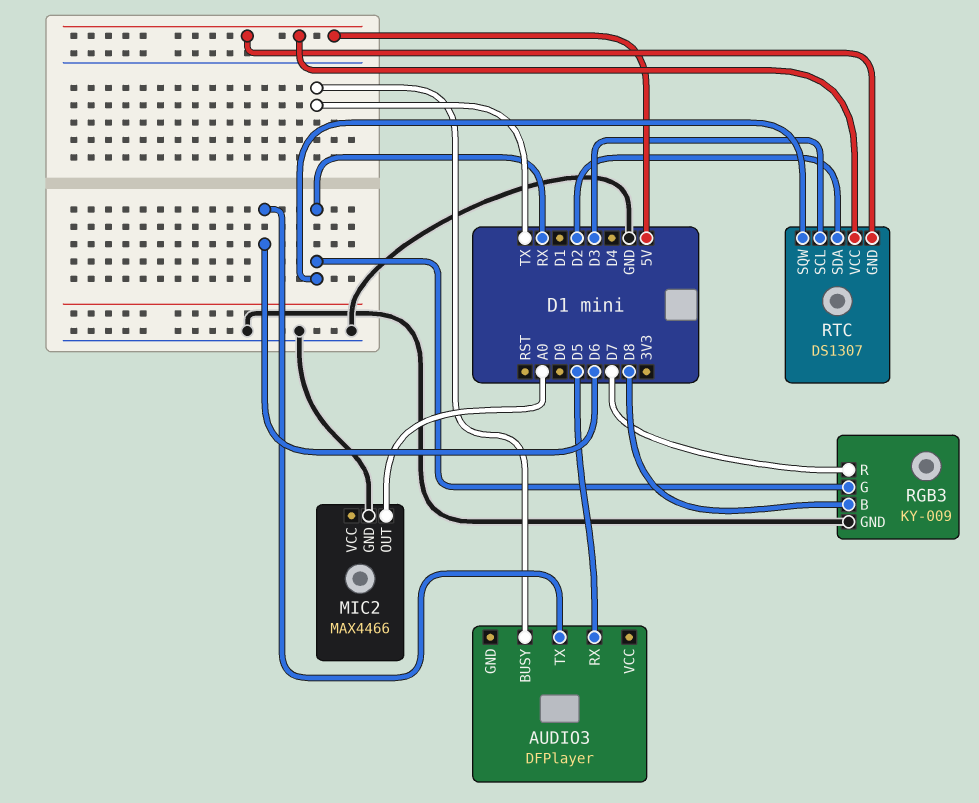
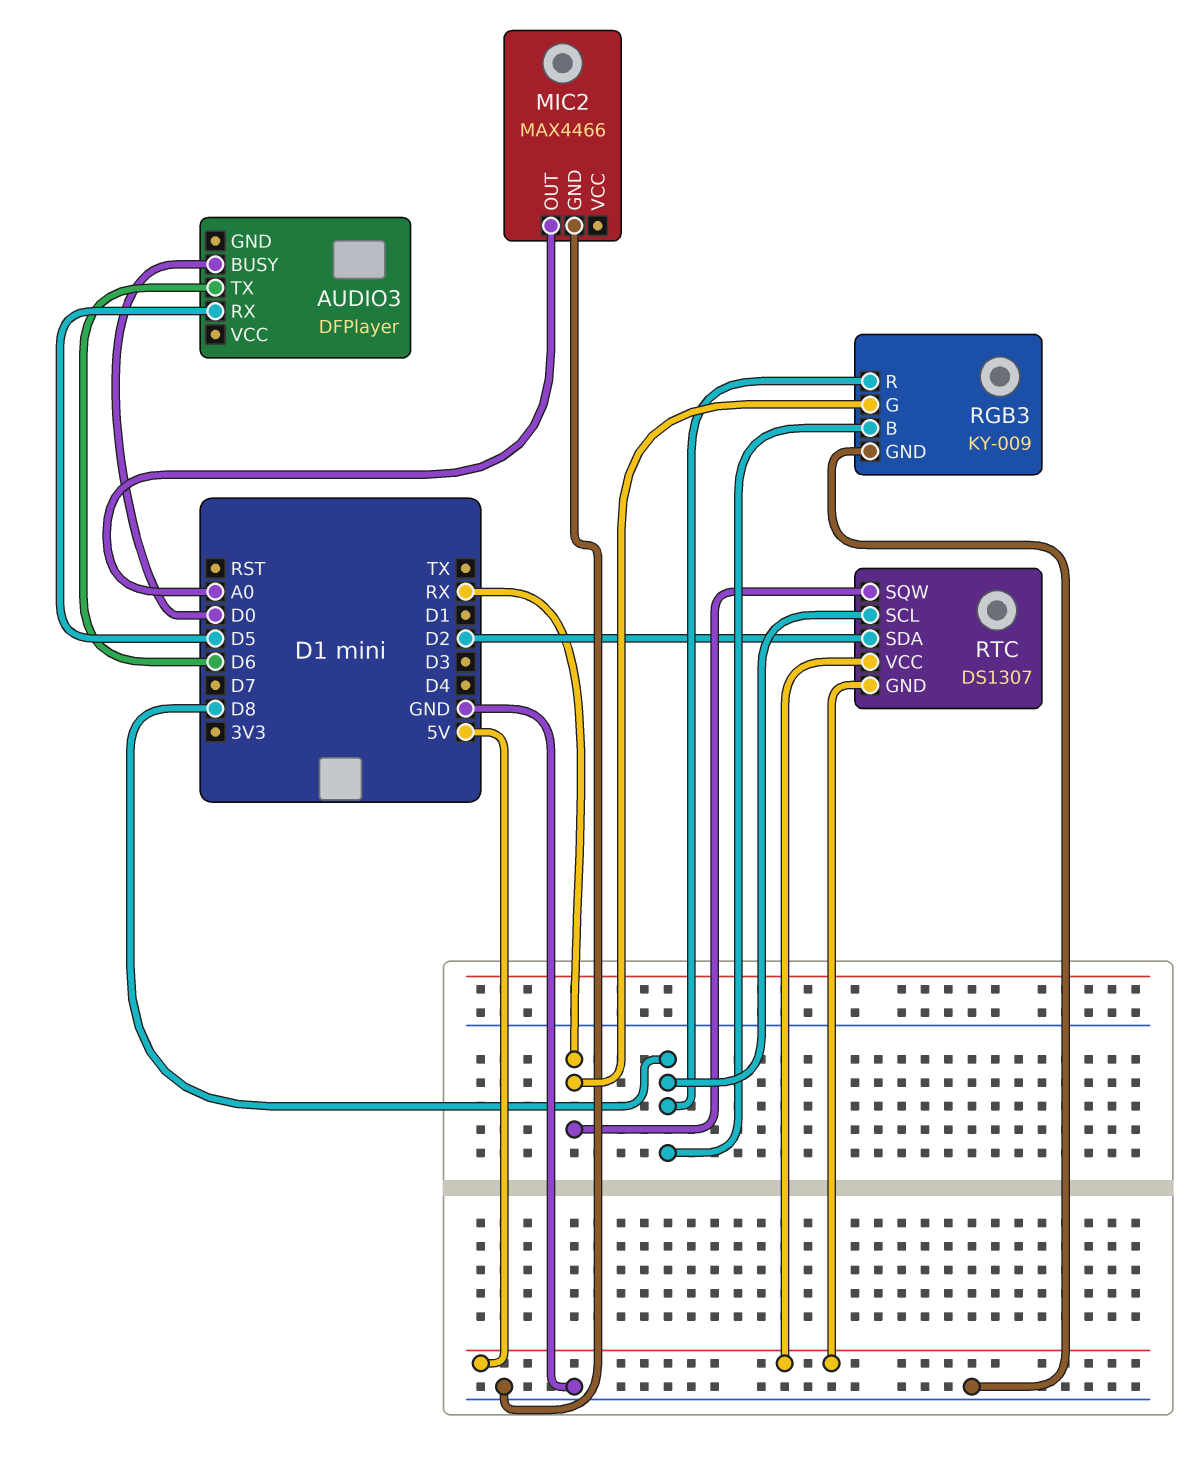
AUDIO3 pin BUSY: TX -> D0
RGB3 pin R: D7 -> D8
RTC pin SCL: D3 -> D8

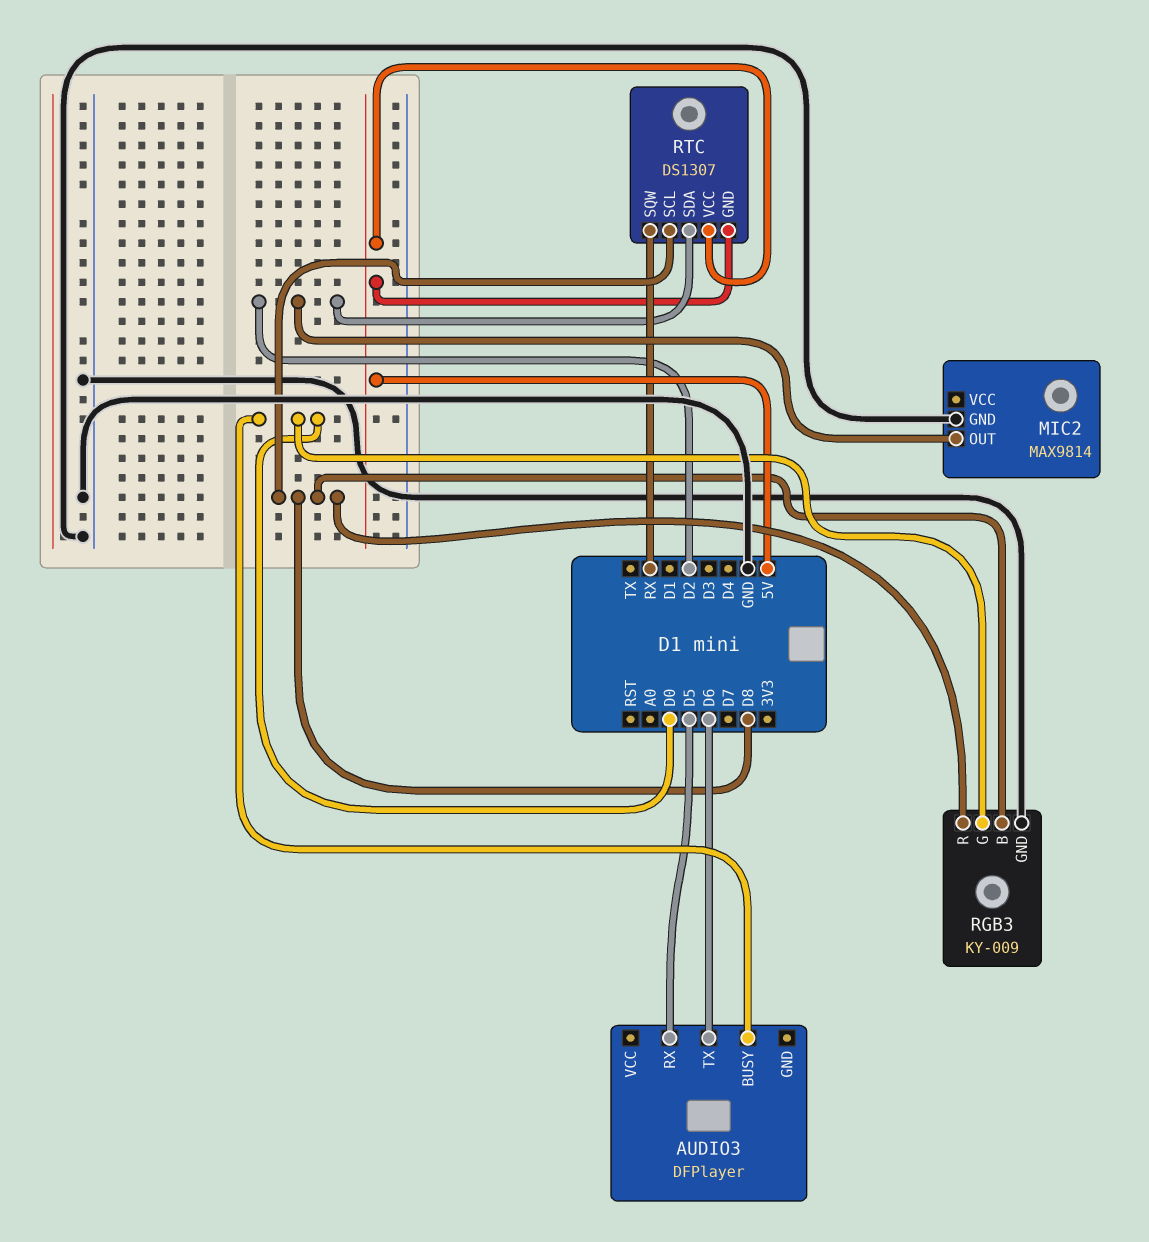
MIC2: MAX4466 -> MAX9814
MIC2 pin OUT: A0 -> D2
RGB3 pin G: RX -> D0

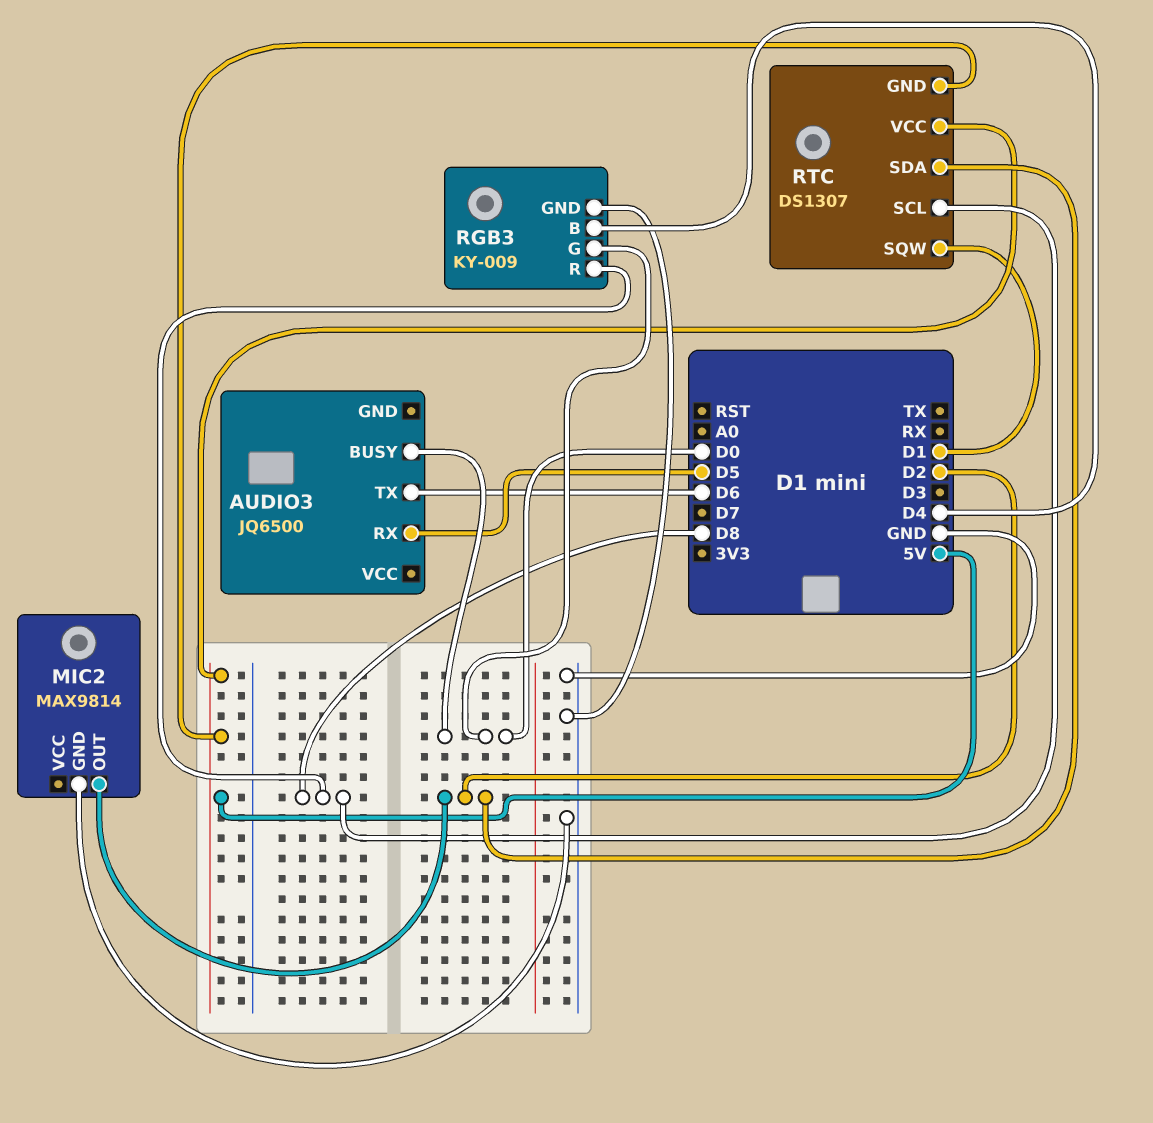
AUDIO3: DFPlayer -> JQ6500
RGB3 pin B: D8 -> D4
RTC pin SQW: RX -> D1

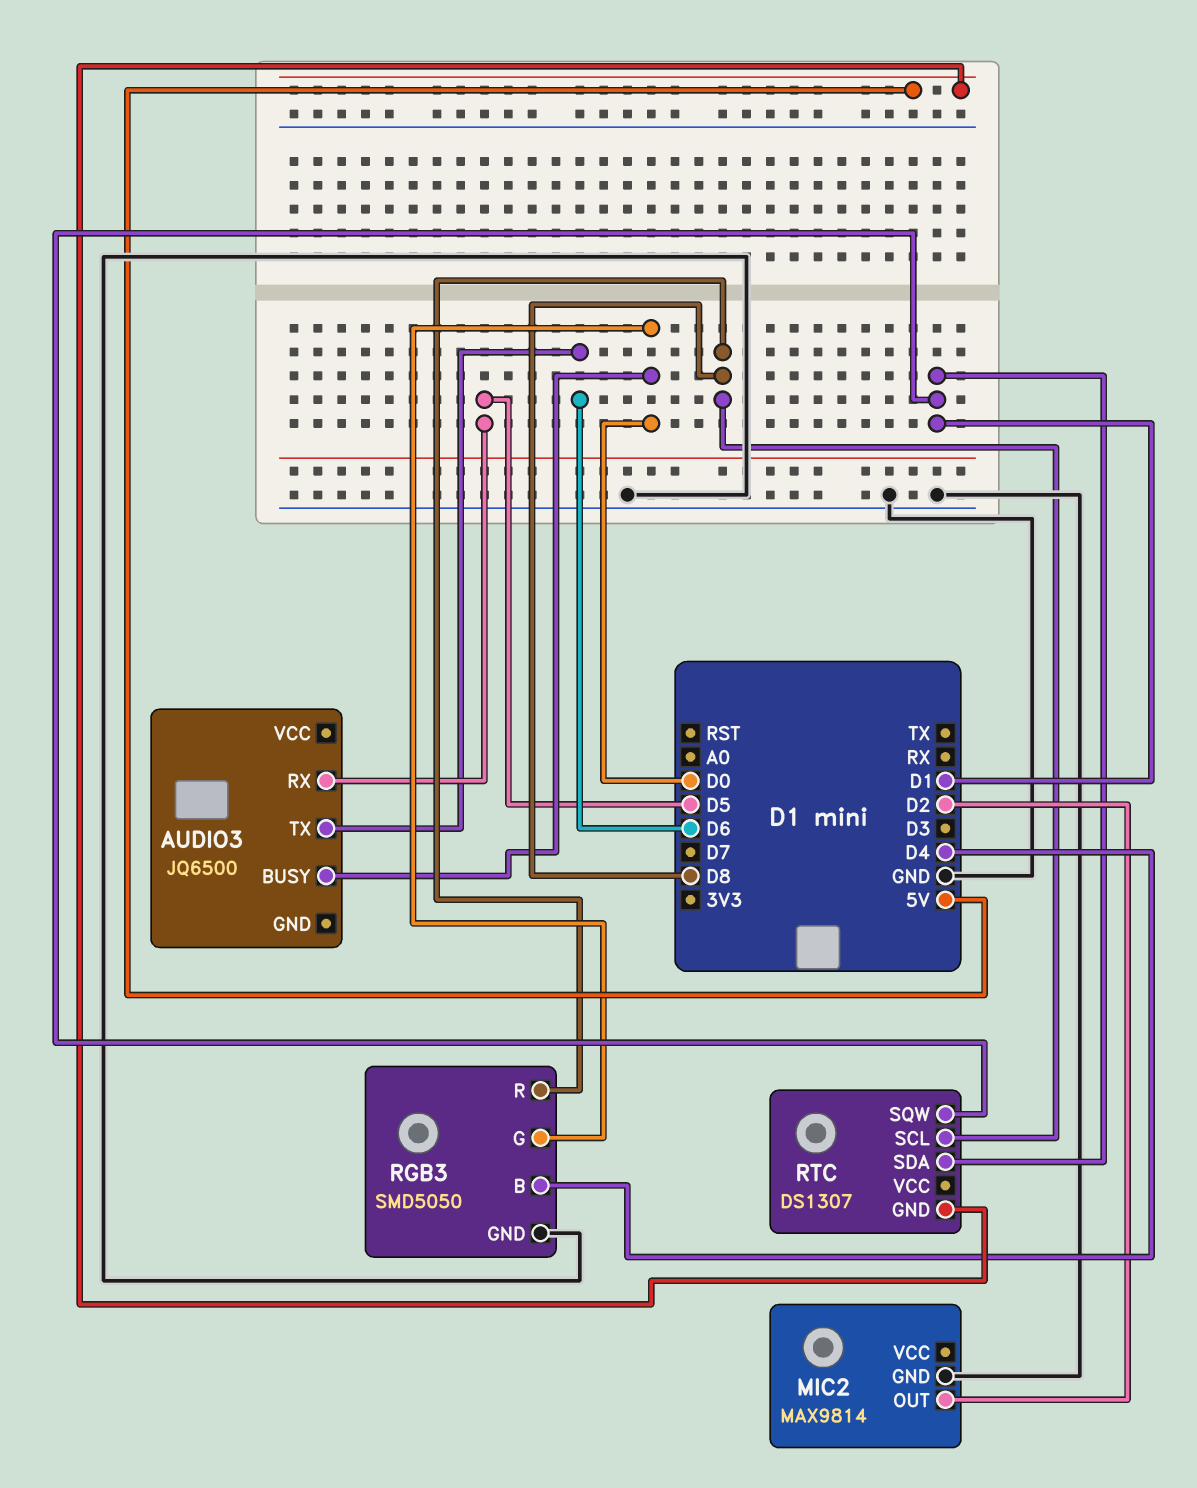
RGB3: KY-009 -> SMD5050
RTC pin SDA: D2 -> D1
RTC pin VCC: 5V -> none

